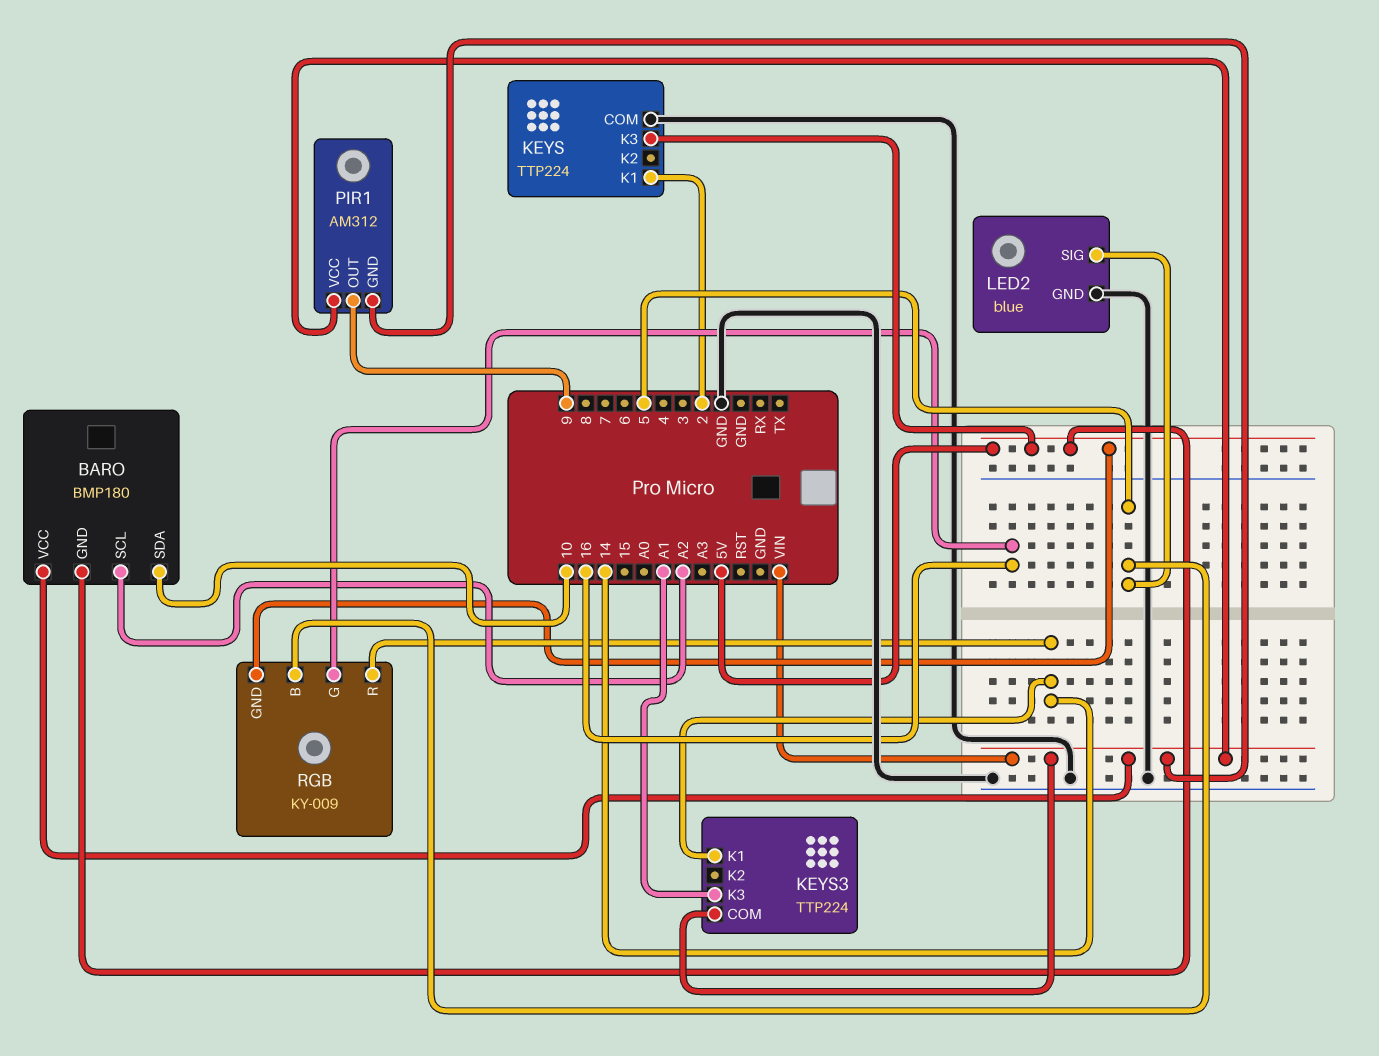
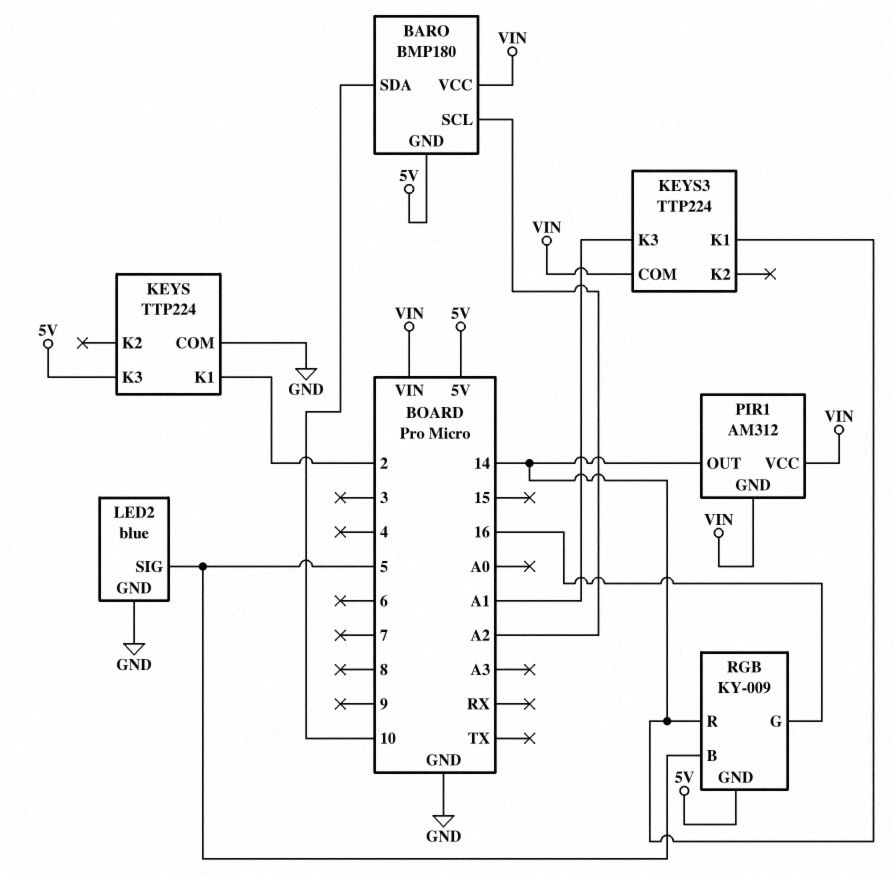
PIR1 pin OUT: 9 -> 14

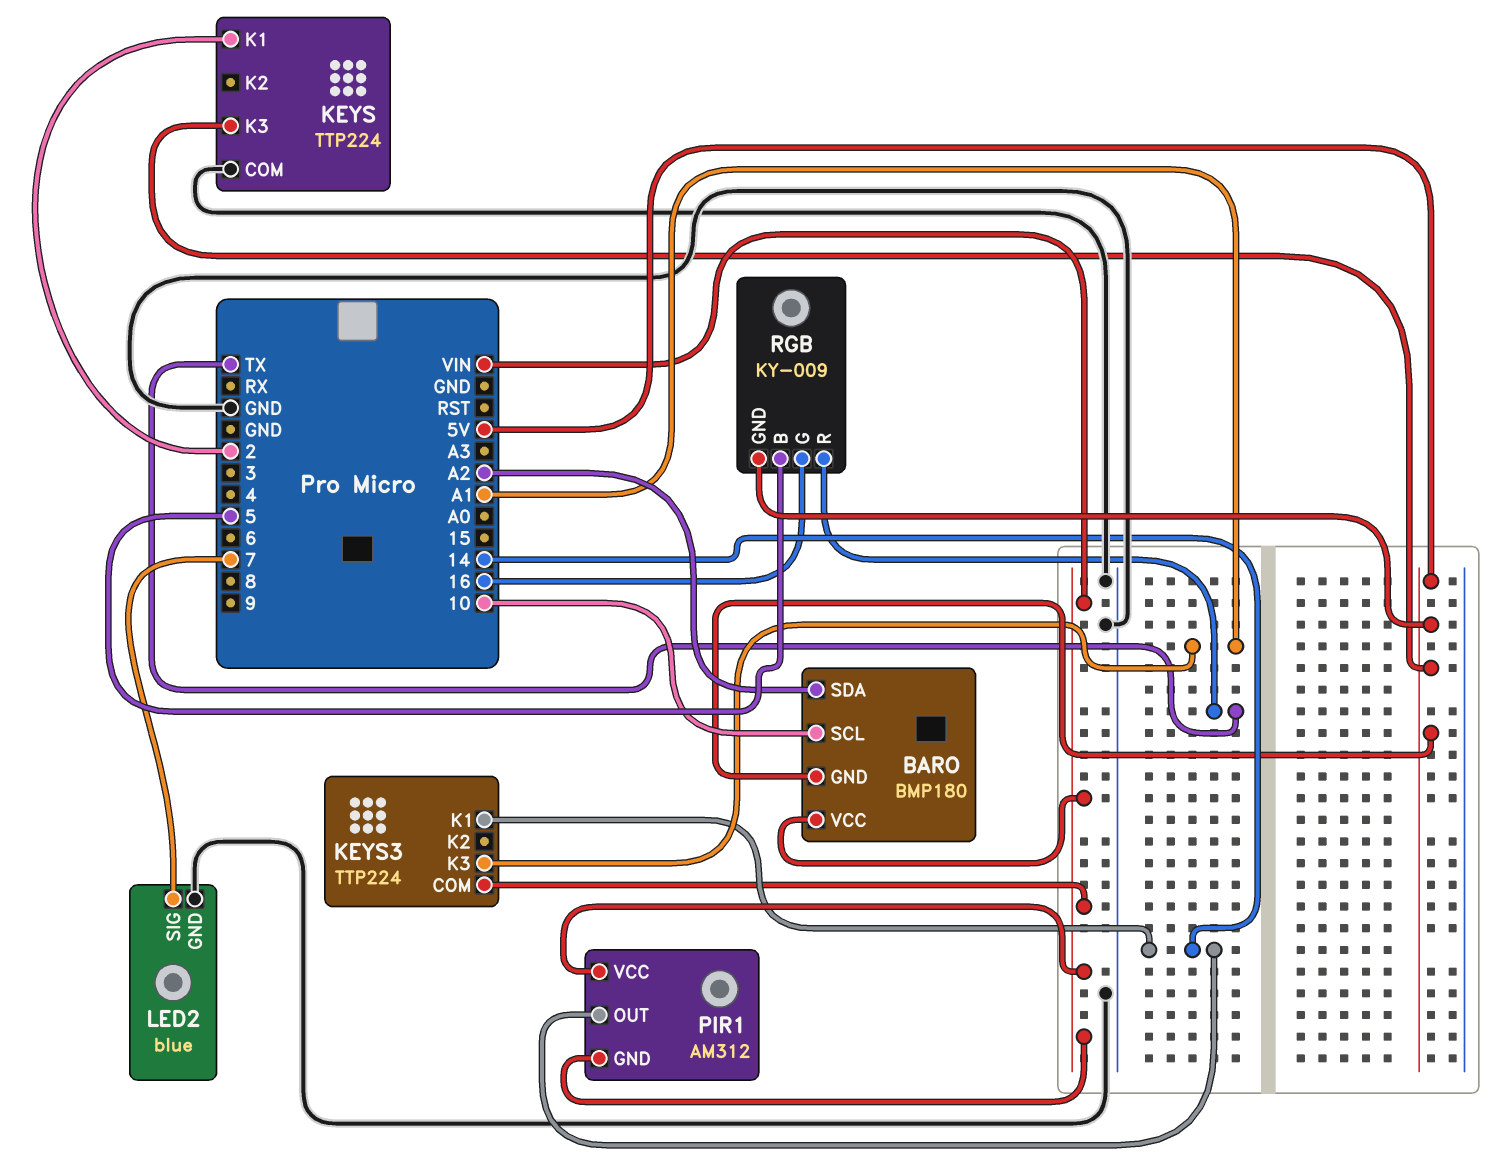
BARO pin SCL: A2 -> 10
BARO pin SDA: 10 -> A2
LED2 pin SIG: 5 -> 7
RGB pin R: 14 -> TX

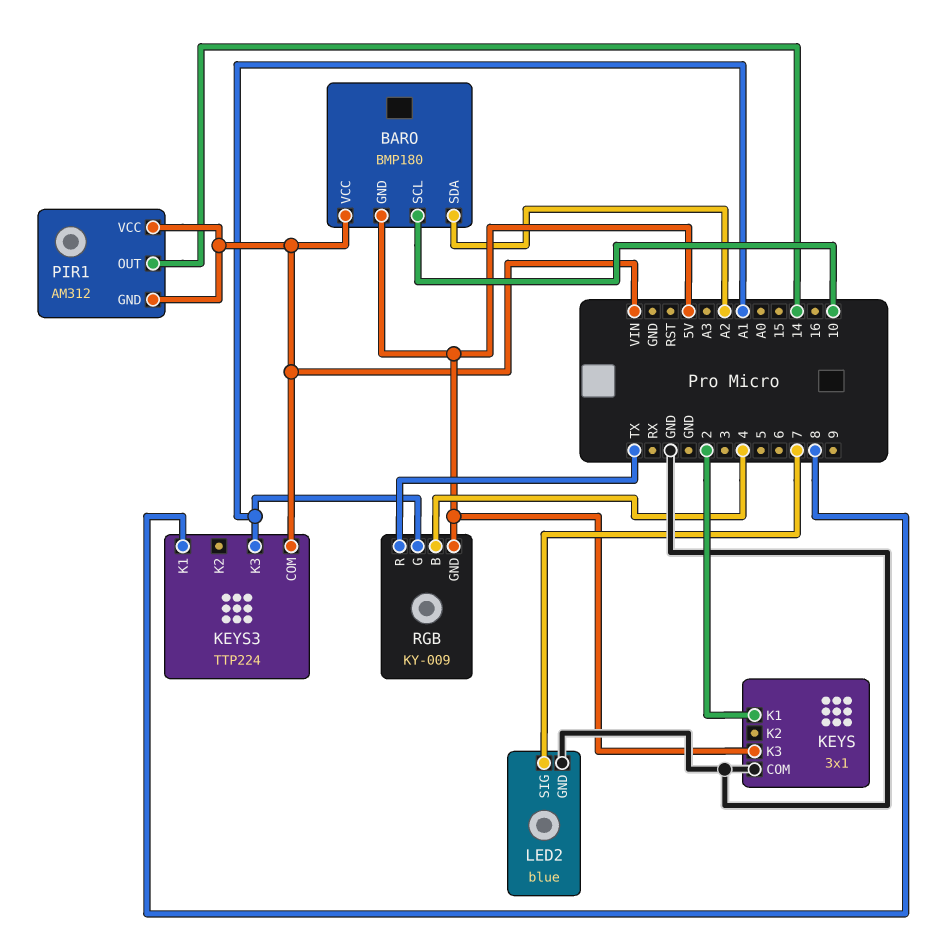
KEYS: TTP224 -> 3x1
KEYS3 pin K1: 14 -> 8
RGB pin B: 5 -> 4
RGB pin G: 16 -> A1

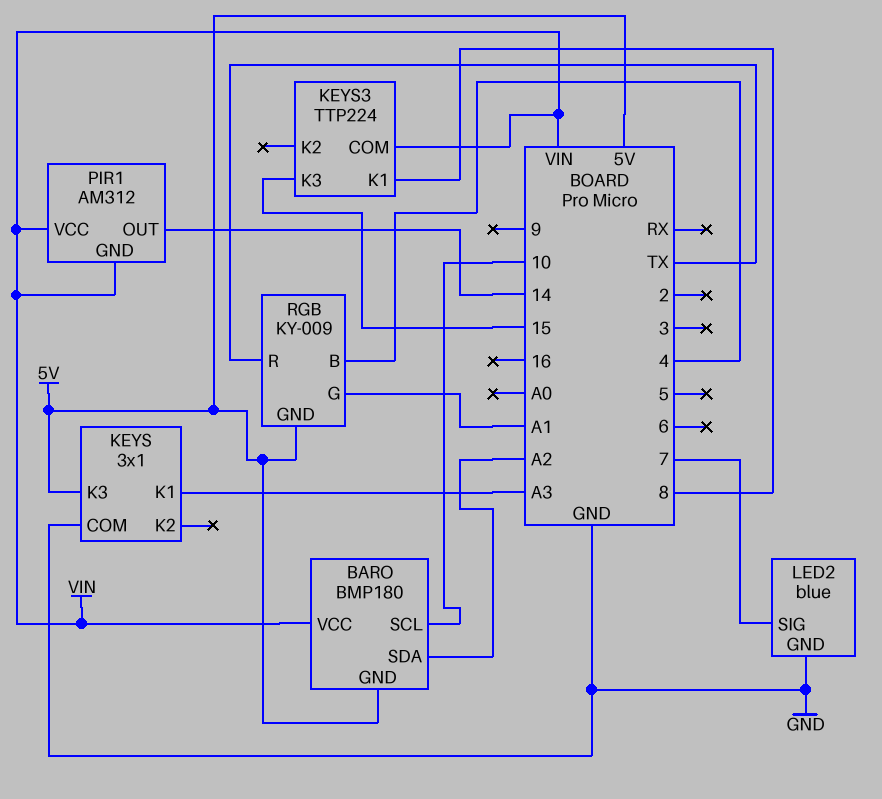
KEYS pin K1: 2 -> A3
KEYS3 pin K3: A1 -> 15

